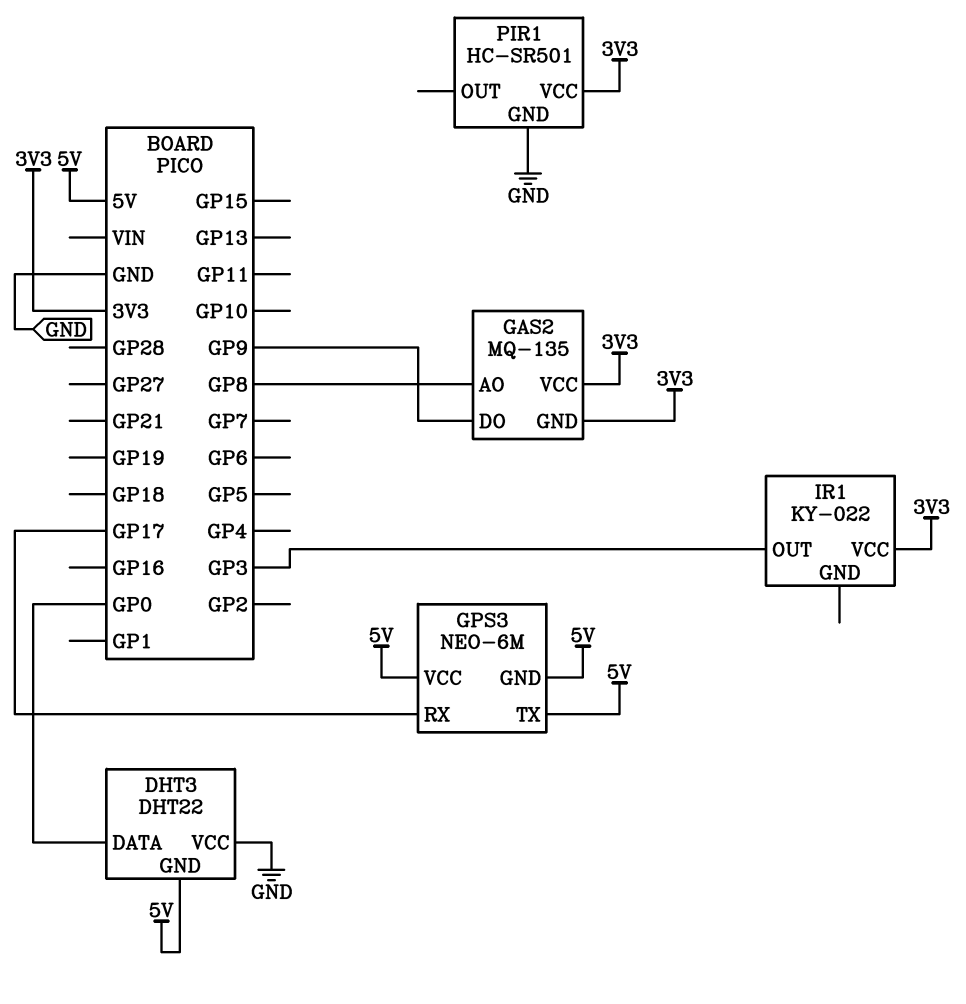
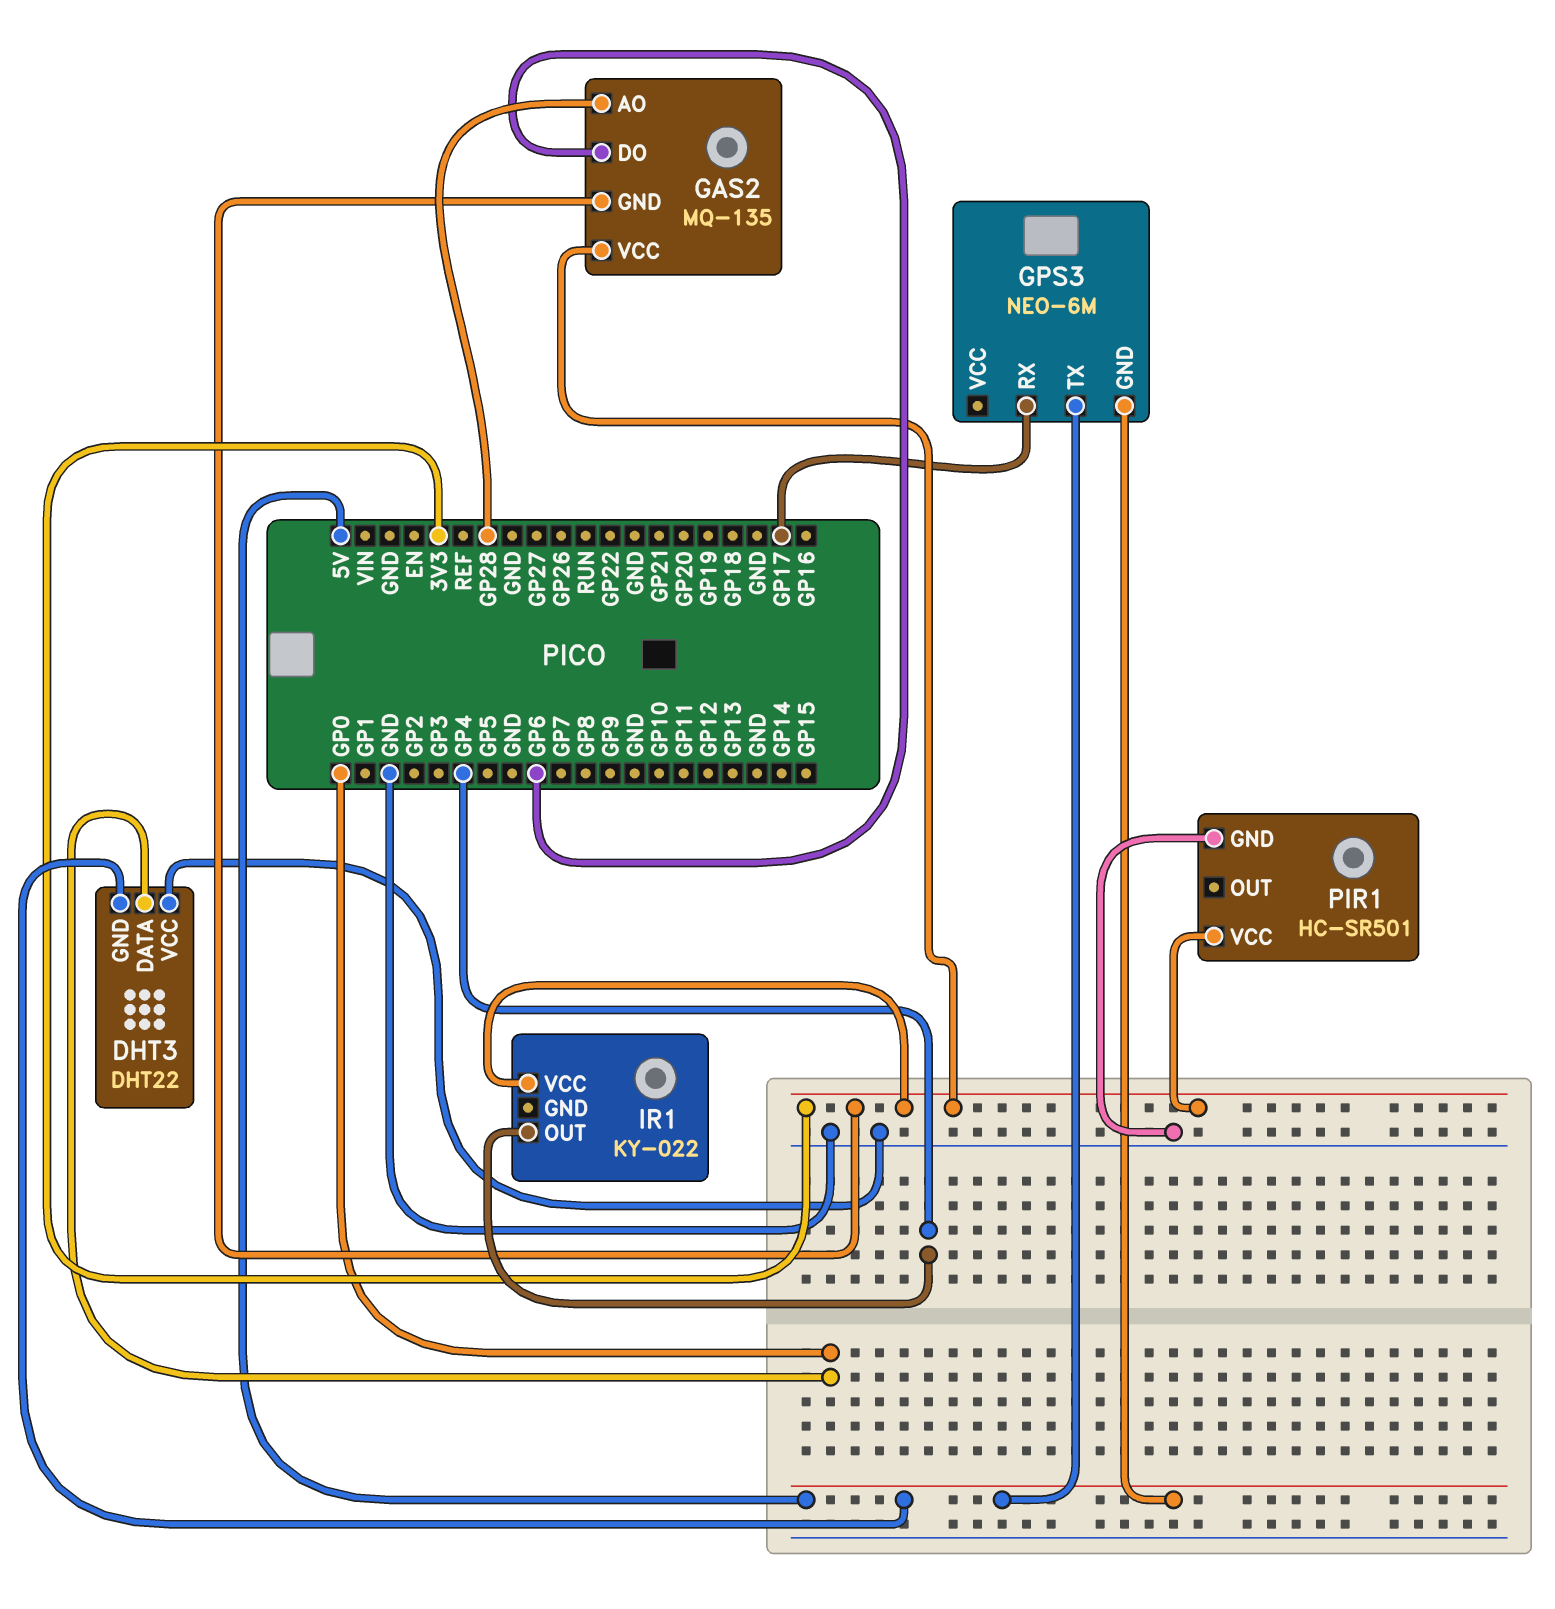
GAS2 pin AO: GP8 -> GP28
GAS2 pin DO: GP9 -> GP6
GPS3 pin VCC: 5V -> none
IR1 pin OUT: GP3 -> GP4

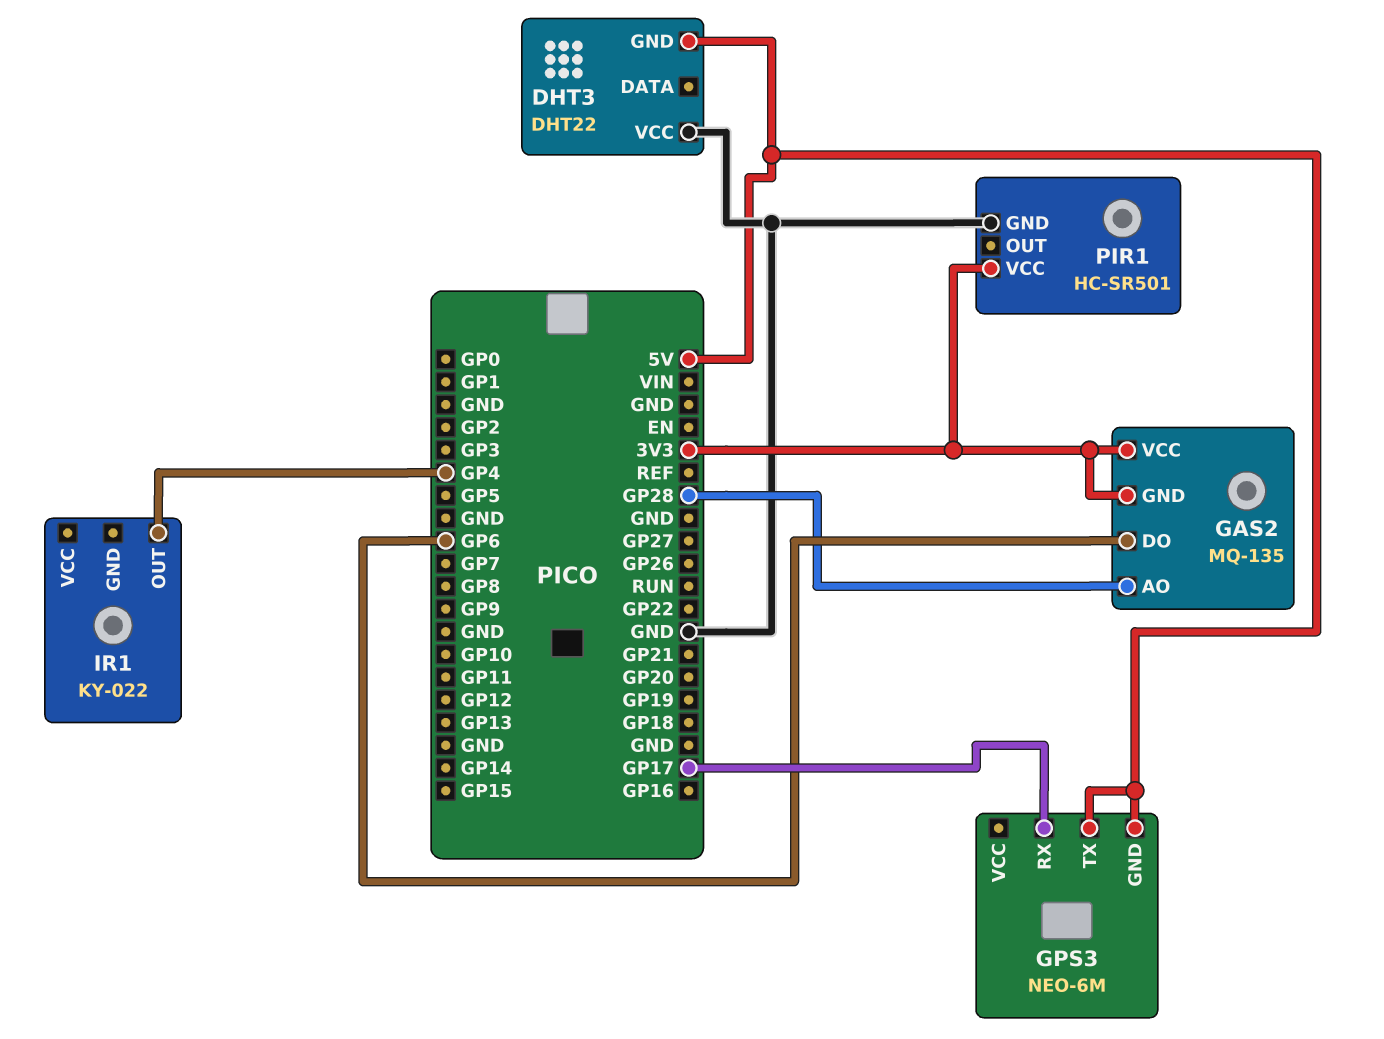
DHT3 pin DATA: GP0 -> none
IR1 pin VCC: 3V3 -> none

